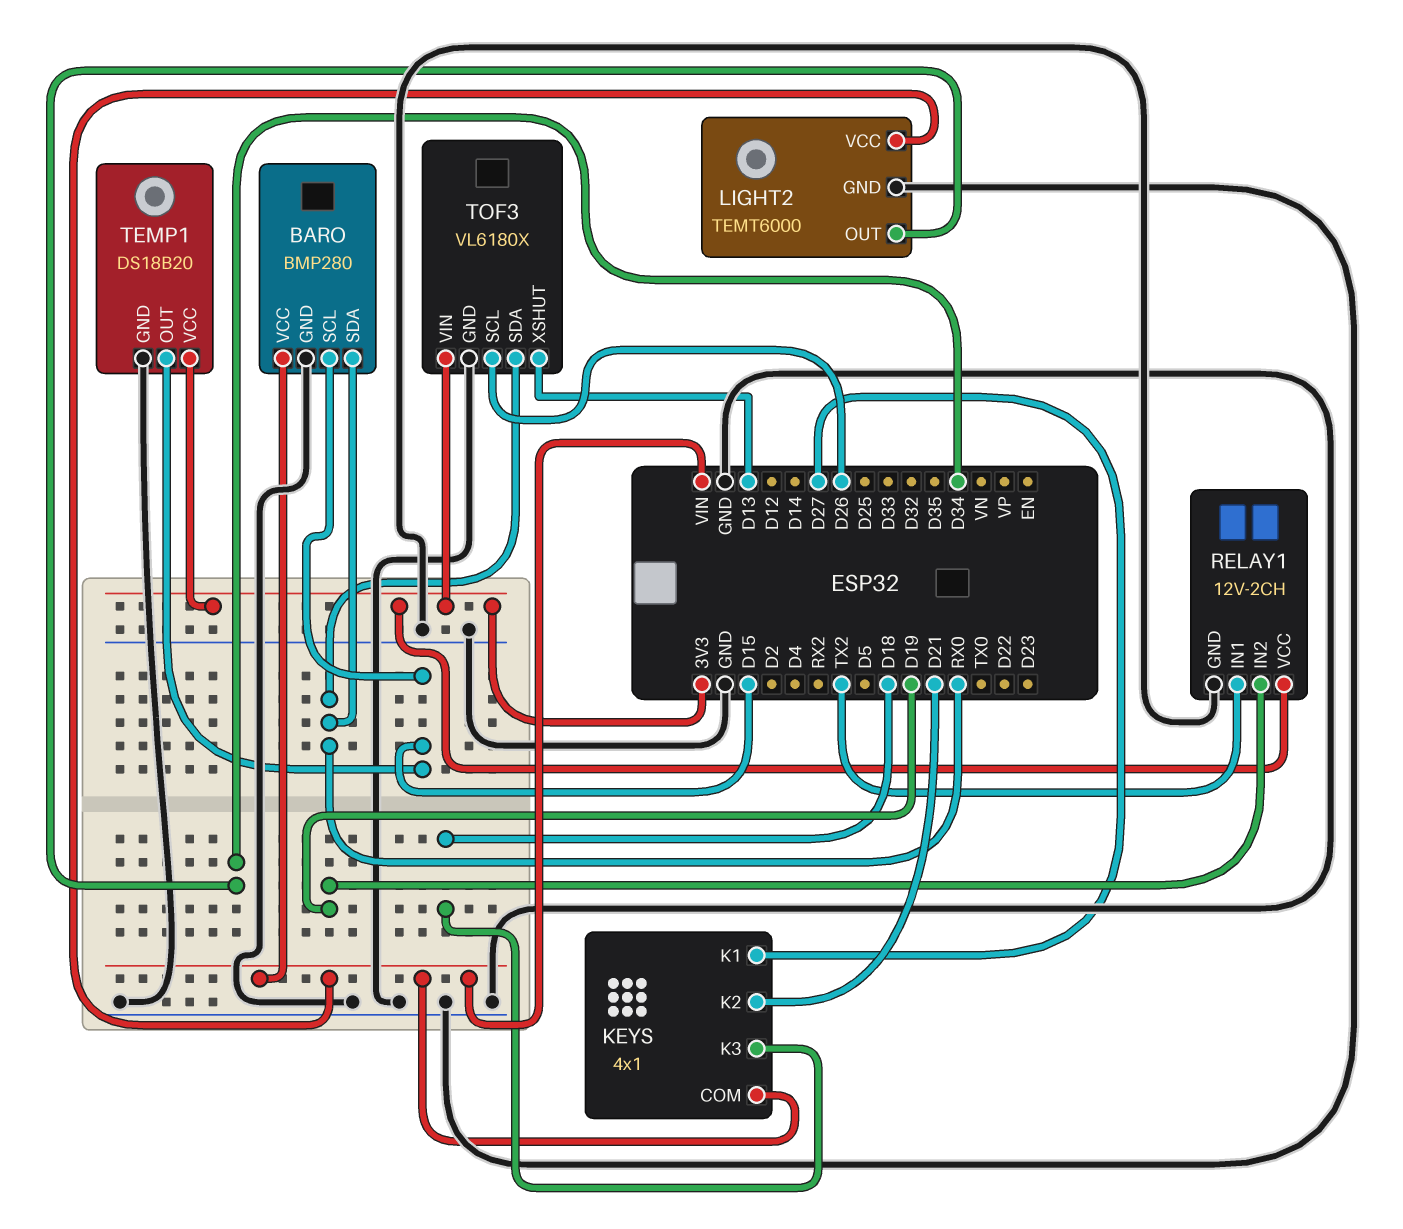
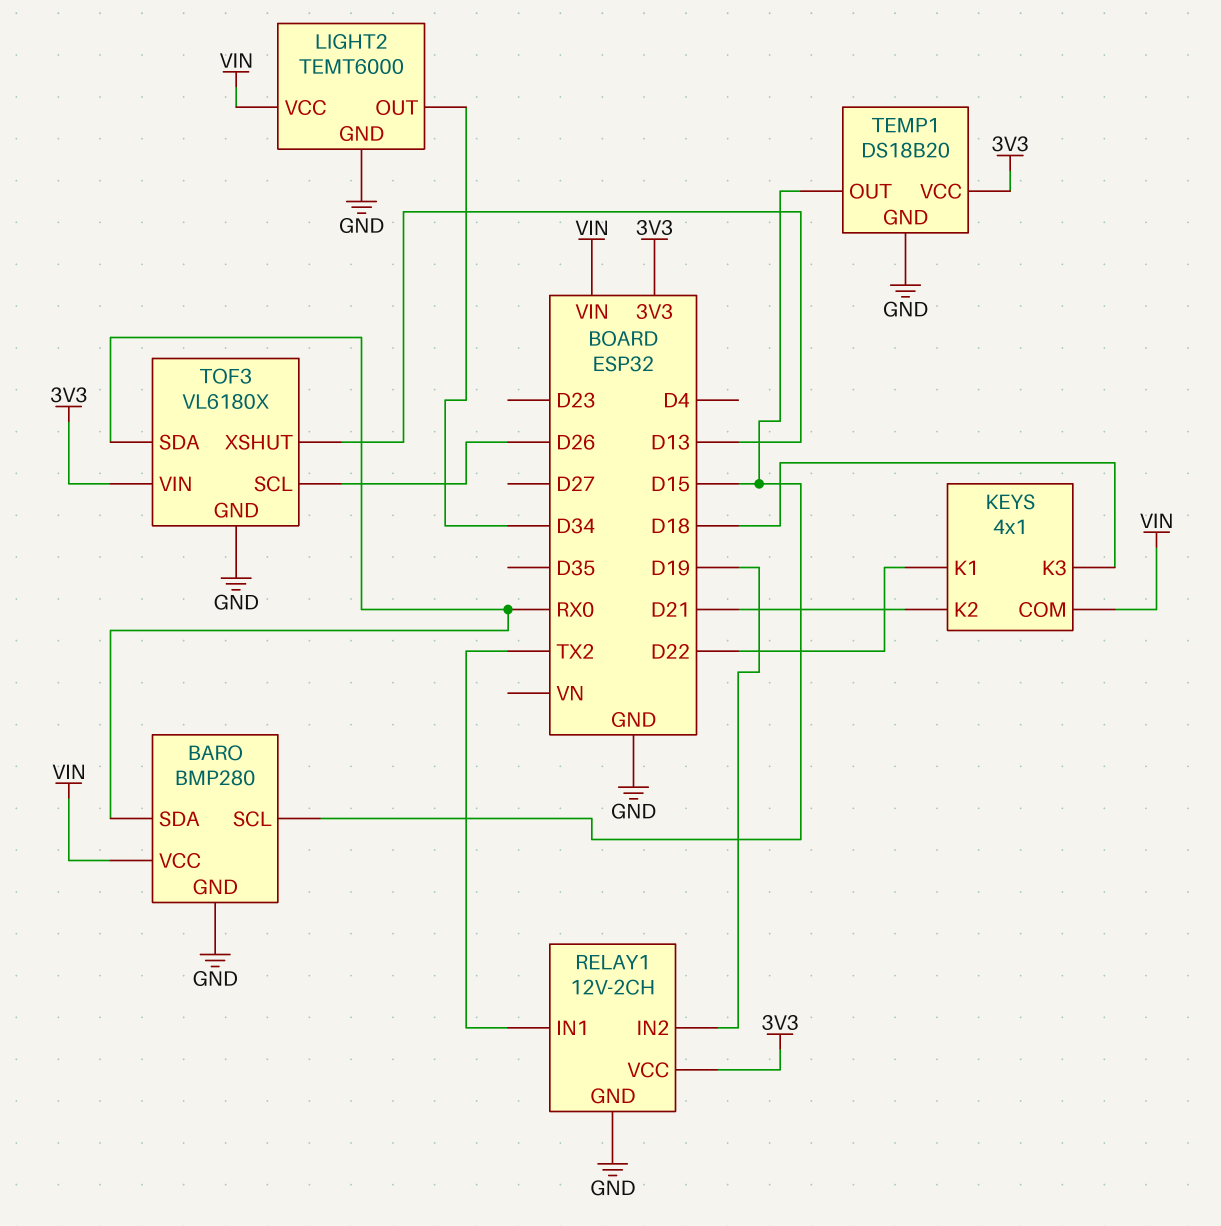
KEYS pin K1: D27 -> D22

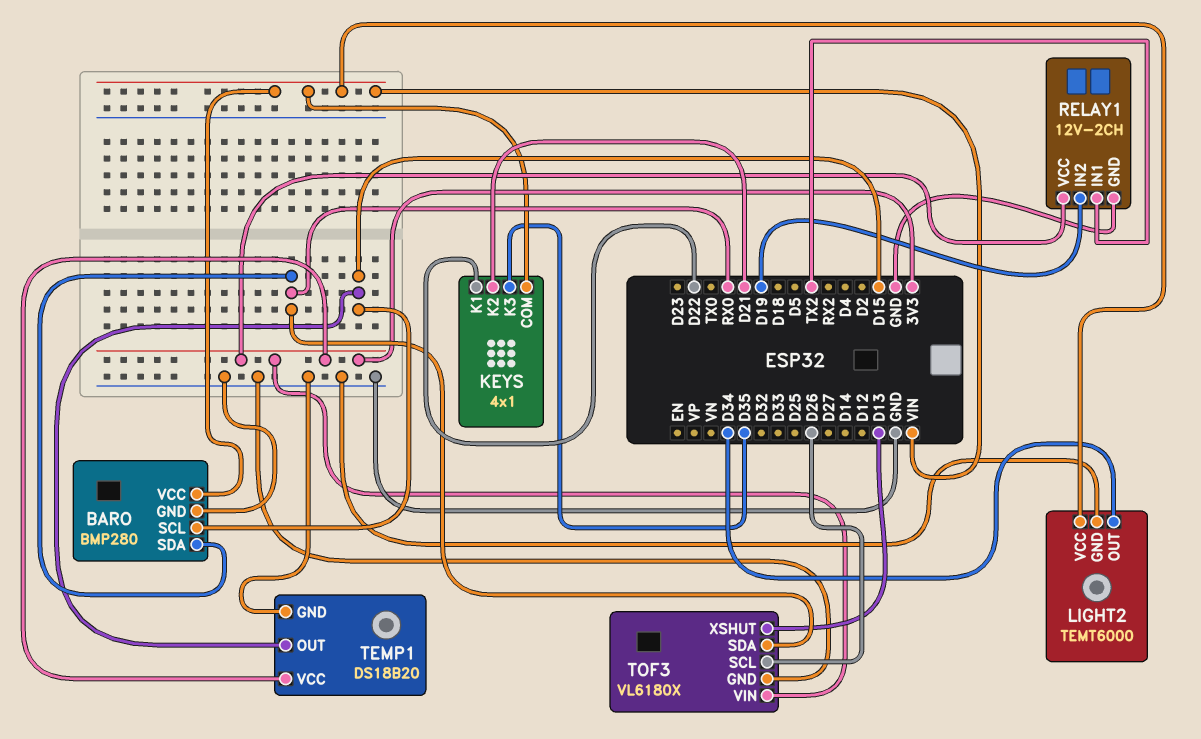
KEYS pin K3: D18 -> D35

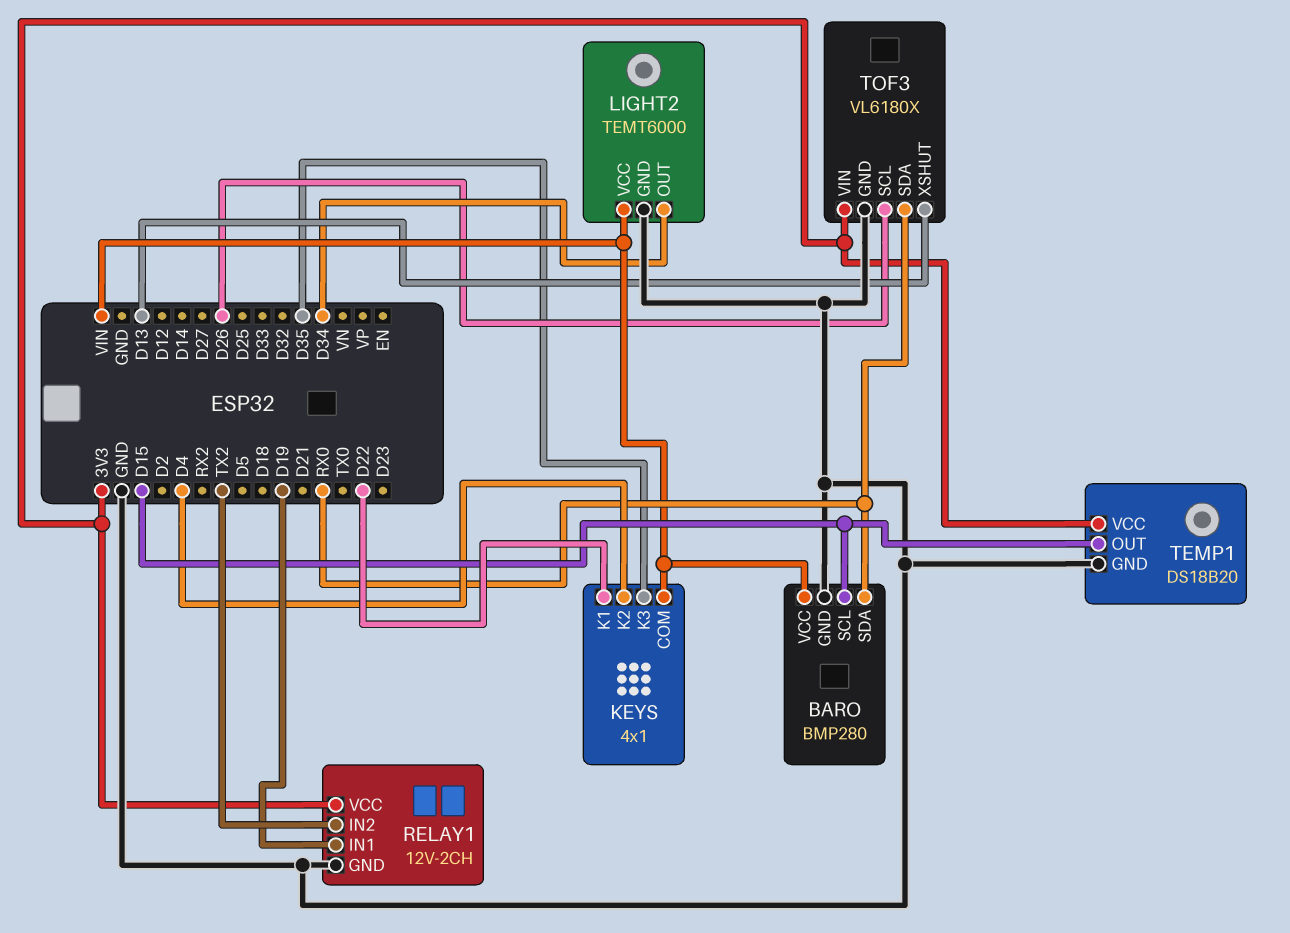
KEYS pin K2: D21 -> D4
RELAY1 pin IN1: TX2 -> D19
RELAY1 pin IN2: D19 -> TX2

